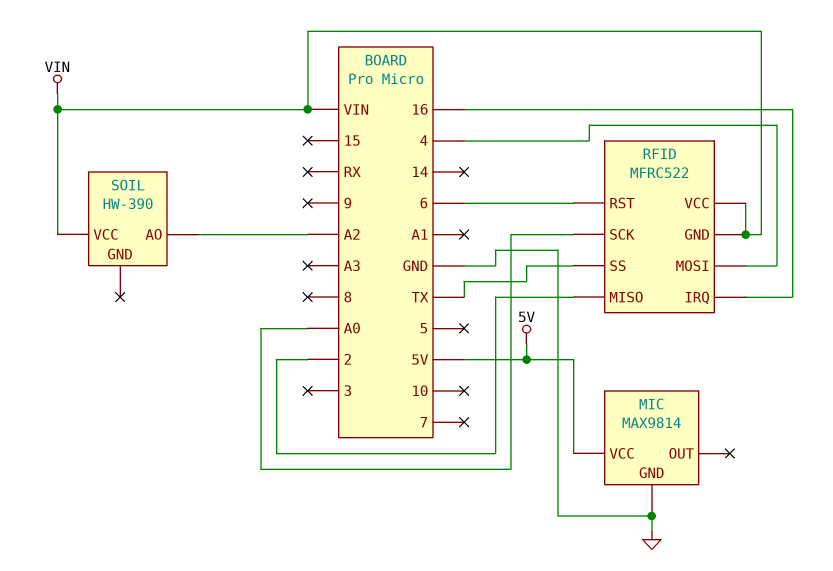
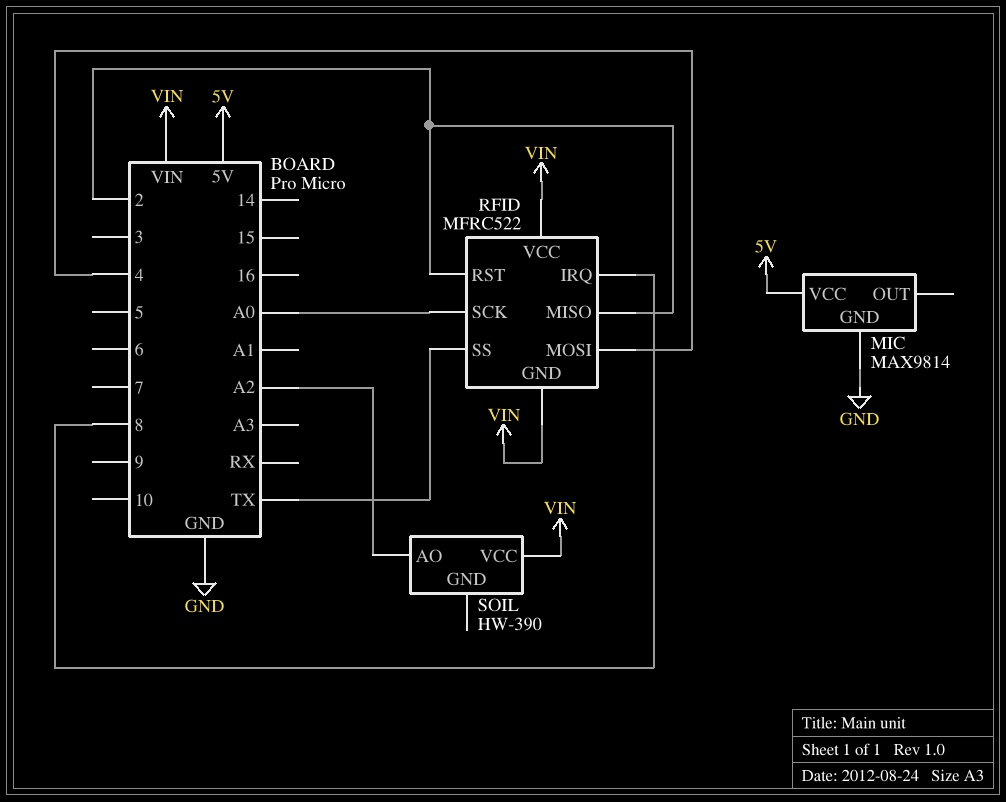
RFID pin IRQ: 16 -> 8
RFID pin RST: 6 -> 2

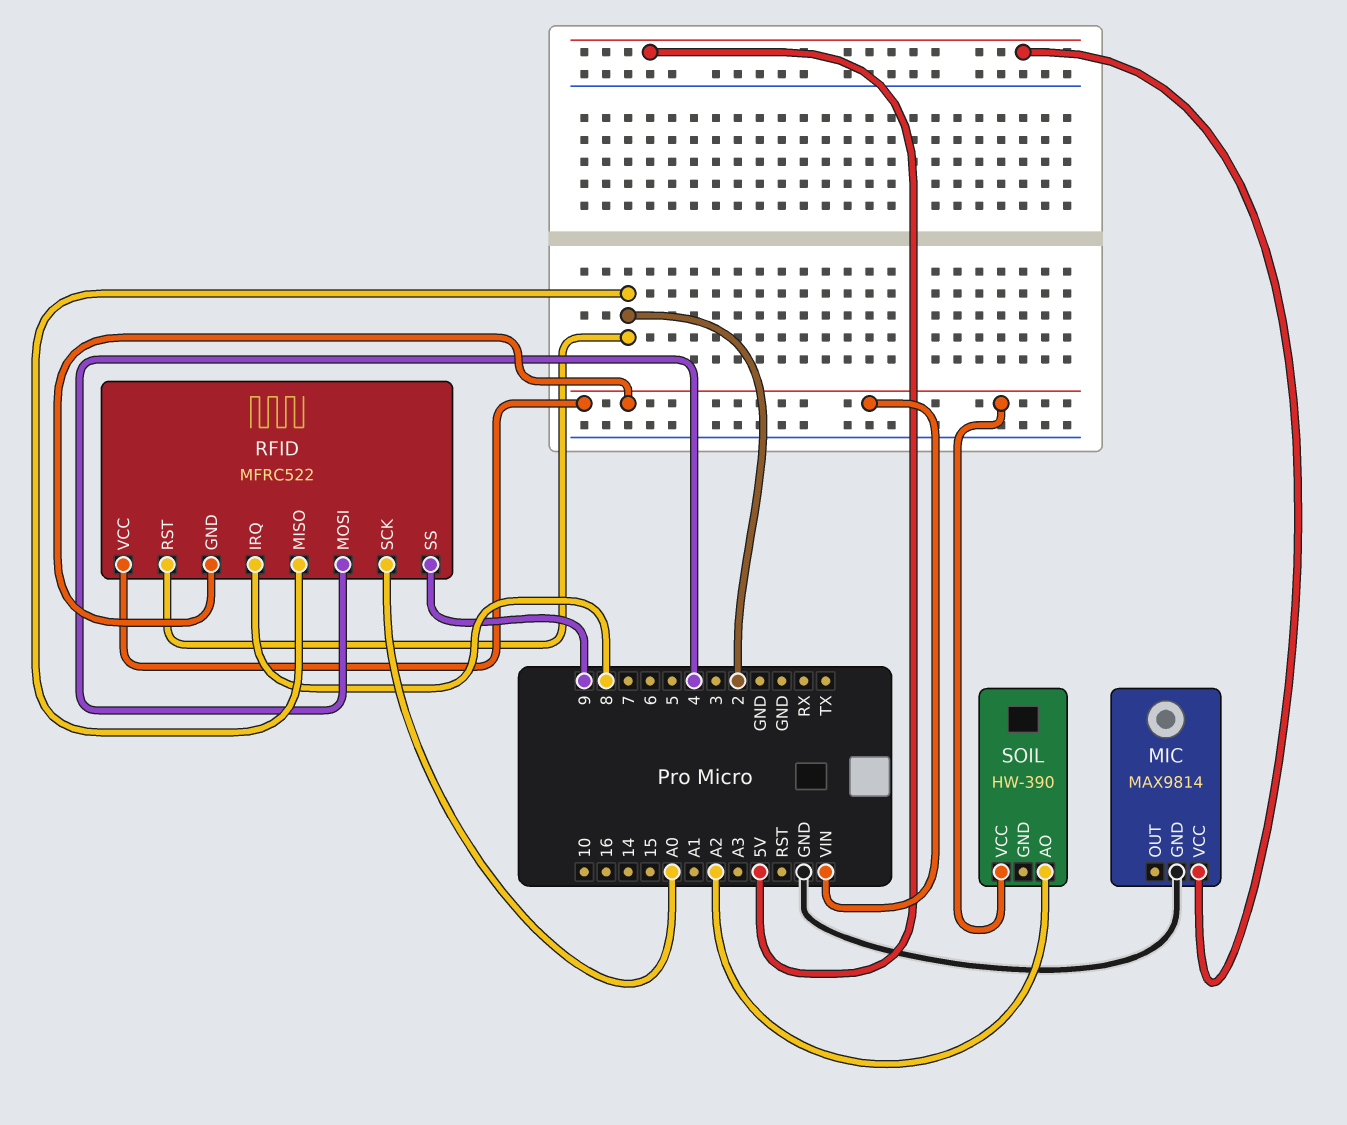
RFID pin SS: TX -> 9

